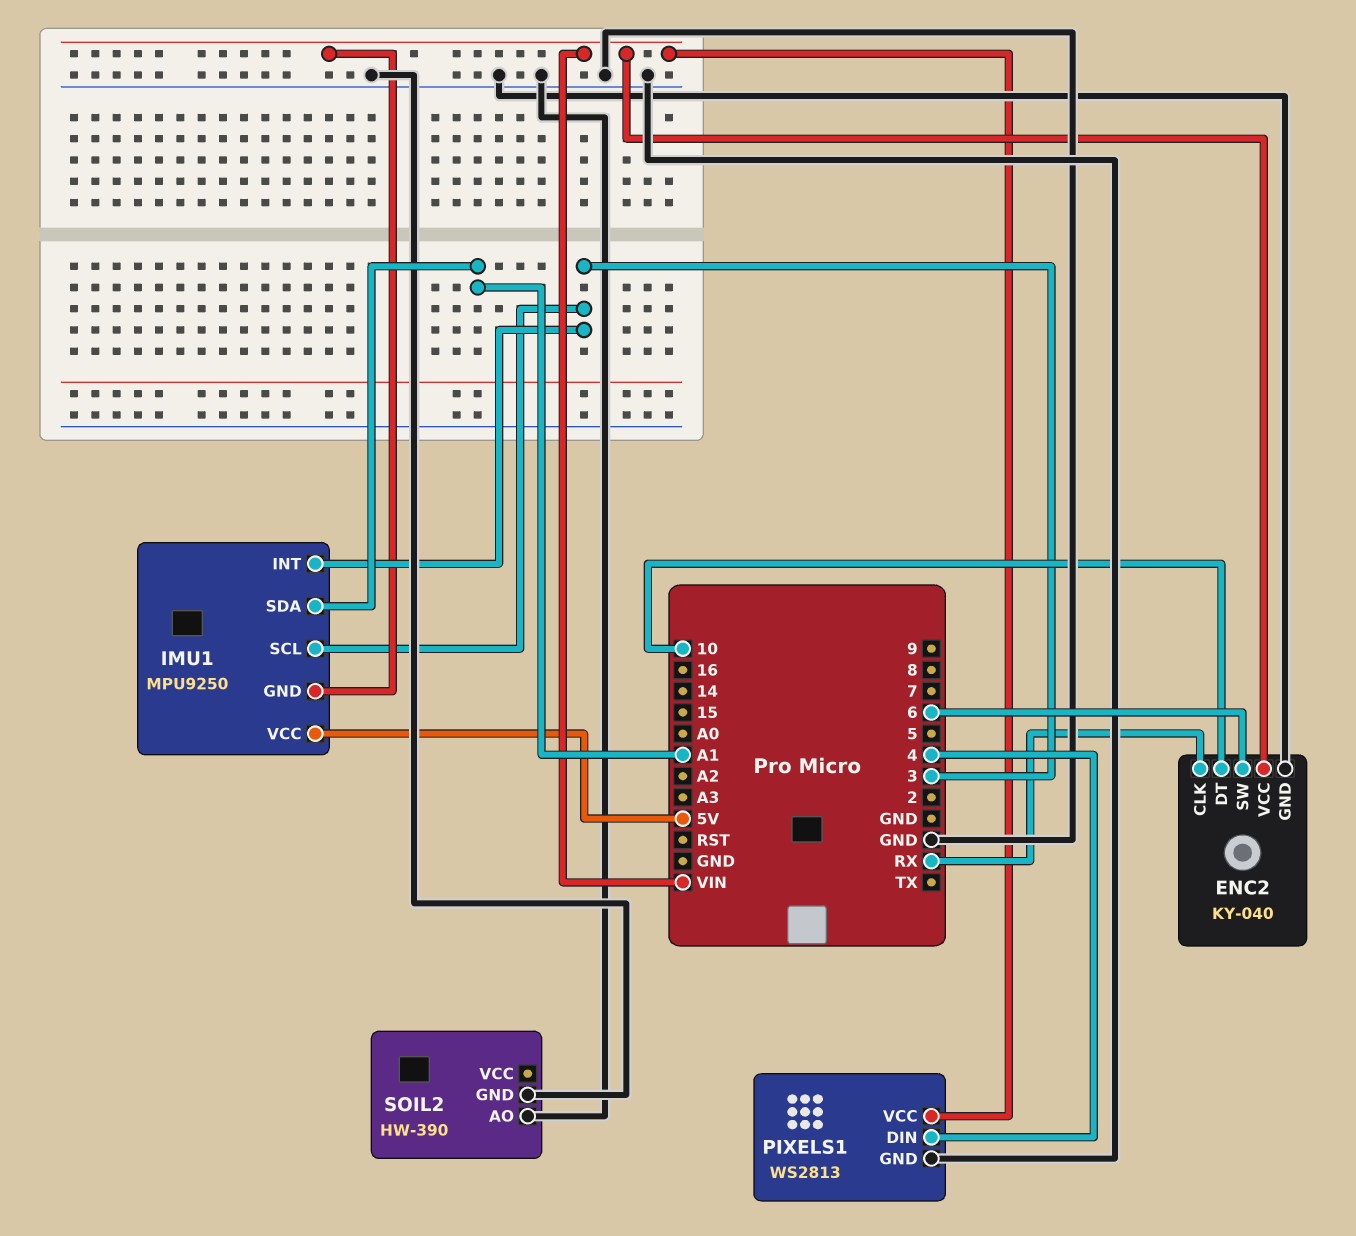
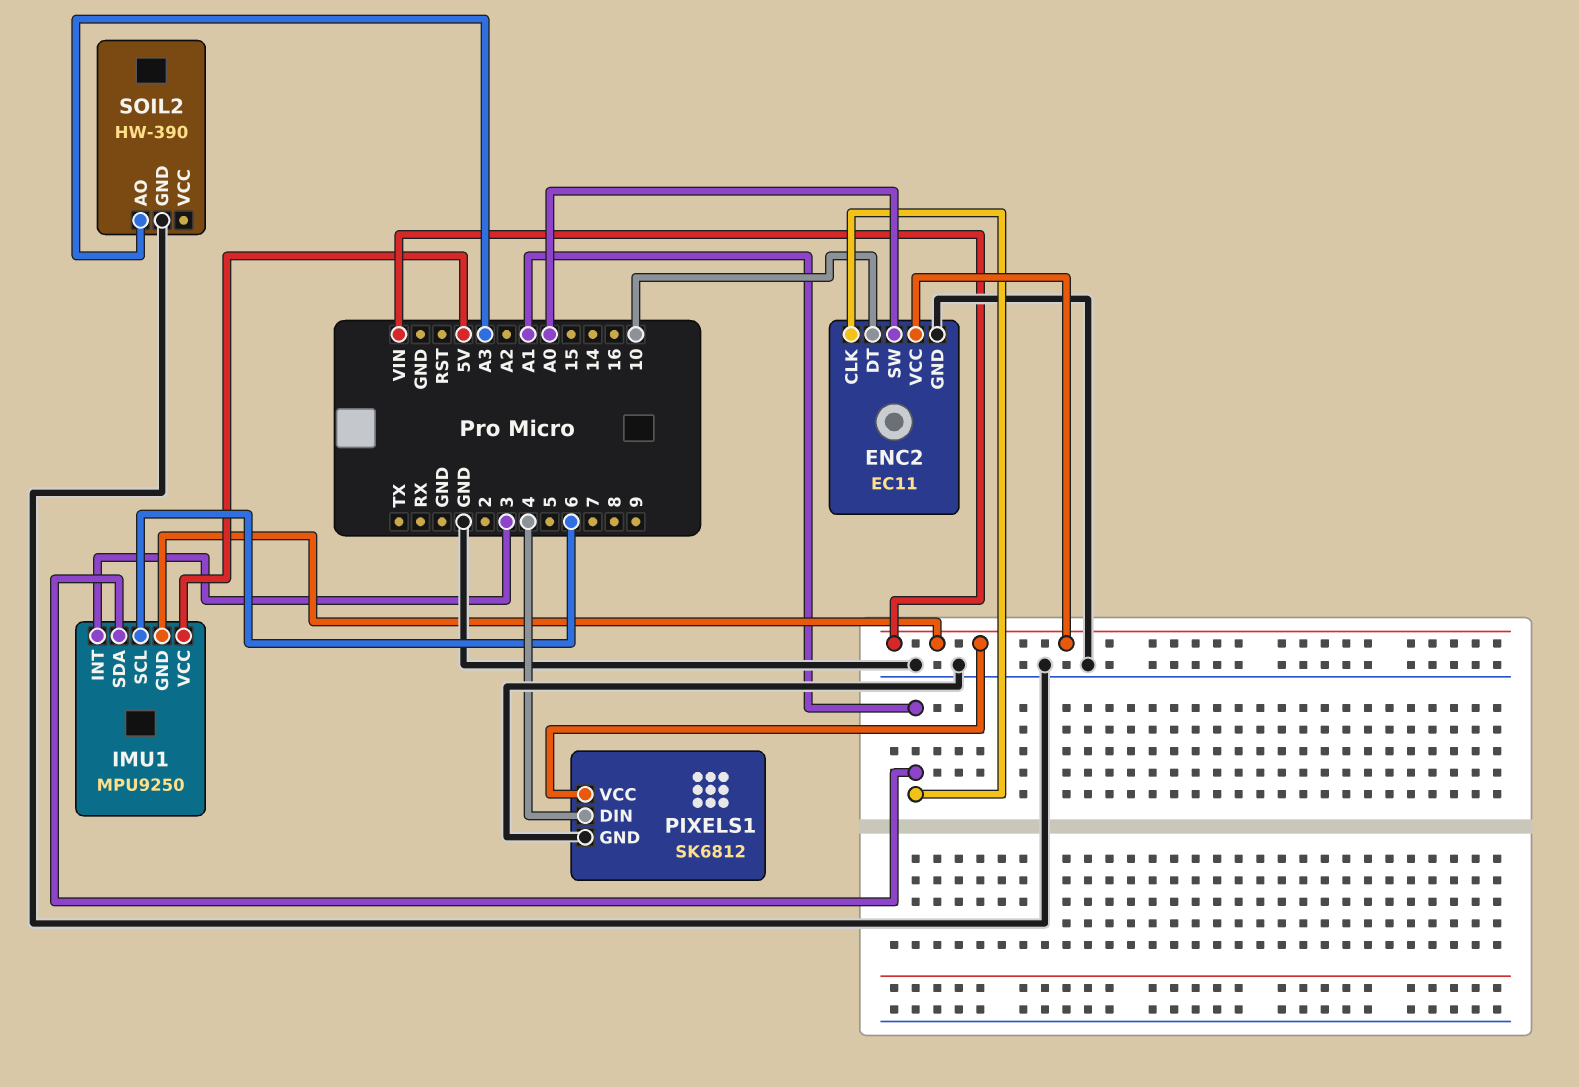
ENC2: KY-040 -> EC11
ENC2 pin CLK: RX -> A1
ENC2 pin SW: 6 -> A0
IMU1 pin SCL: 3 -> 6
PIXELS1: WS2813 -> SK6812
SOIL2 pin AO: GND -> A3

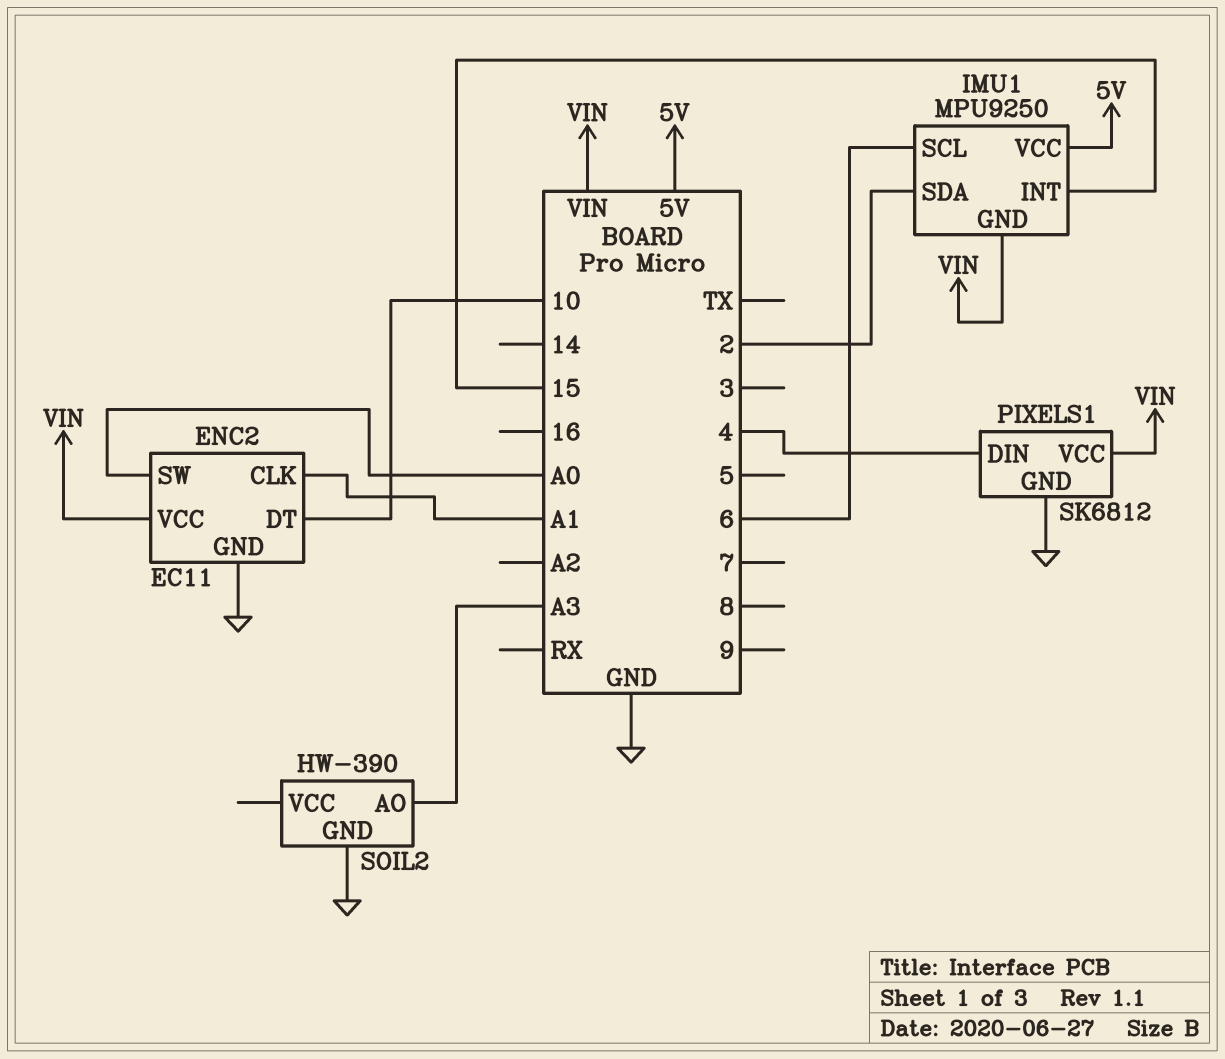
IMU1 pin INT: 3 -> 15
IMU1 pin SDA: A1 -> 2

